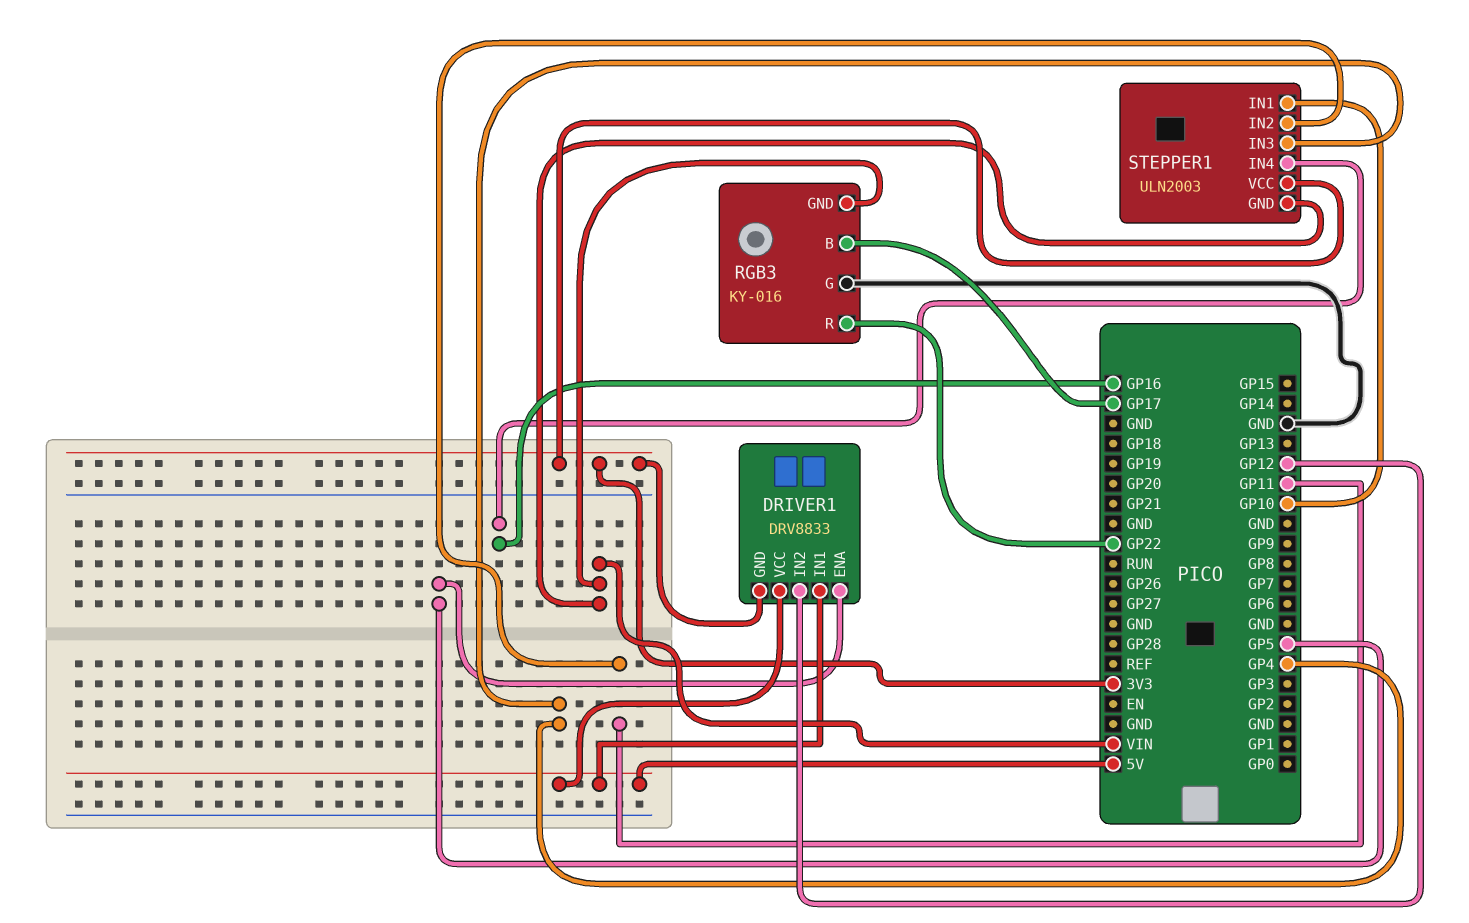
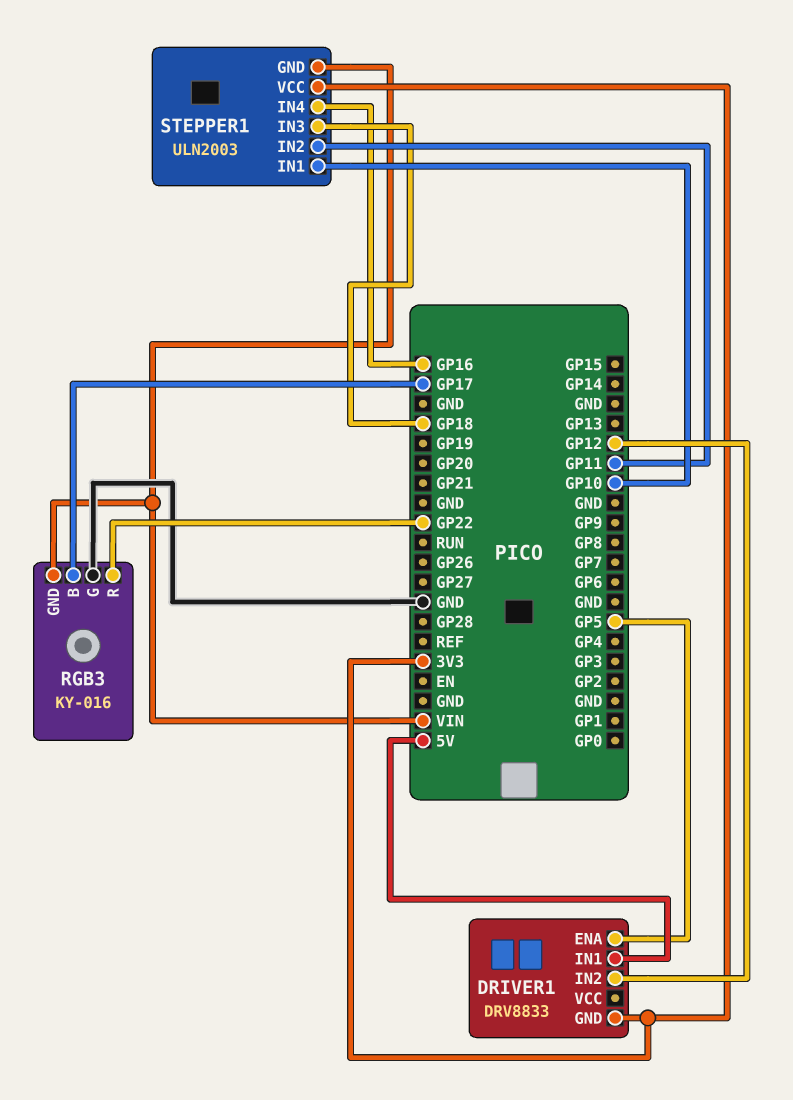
DRIVER1 pin VCC: 5V -> none
STEPPER1 pin IN3: GP4 -> GP18

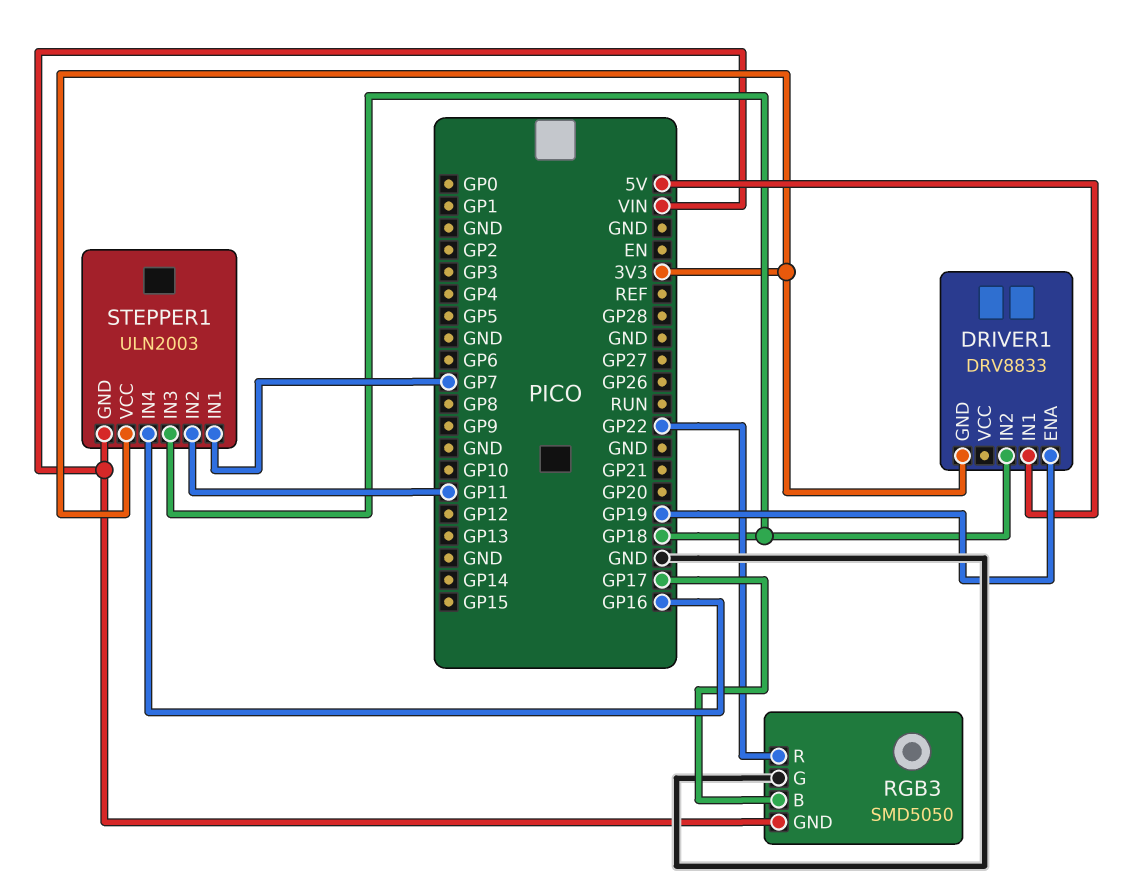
DRIVER1 pin ENA: GP5 -> GP19
DRIVER1 pin IN2: GP12 -> GP18
RGB3: KY-016 -> SMD5050
STEPPER1 pin IN1: GP10 -> GP7

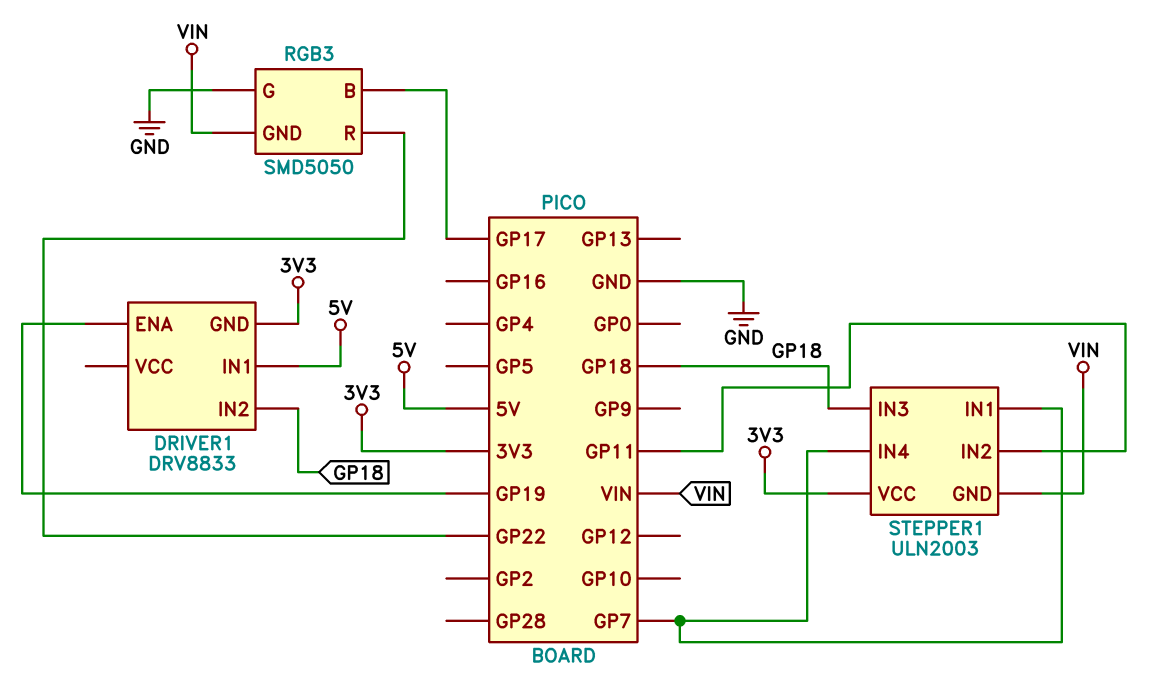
STEPPER1 pin IN4: GP16 -> GP7

